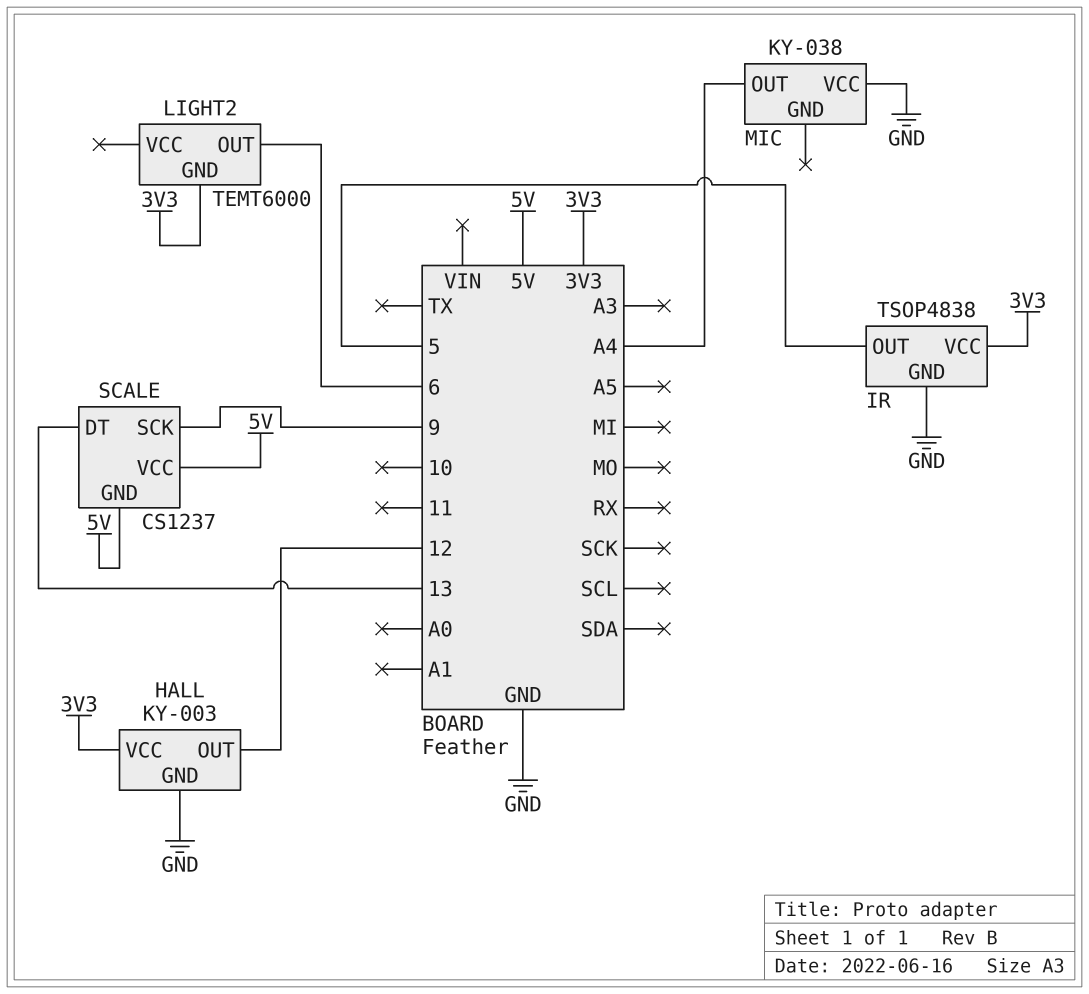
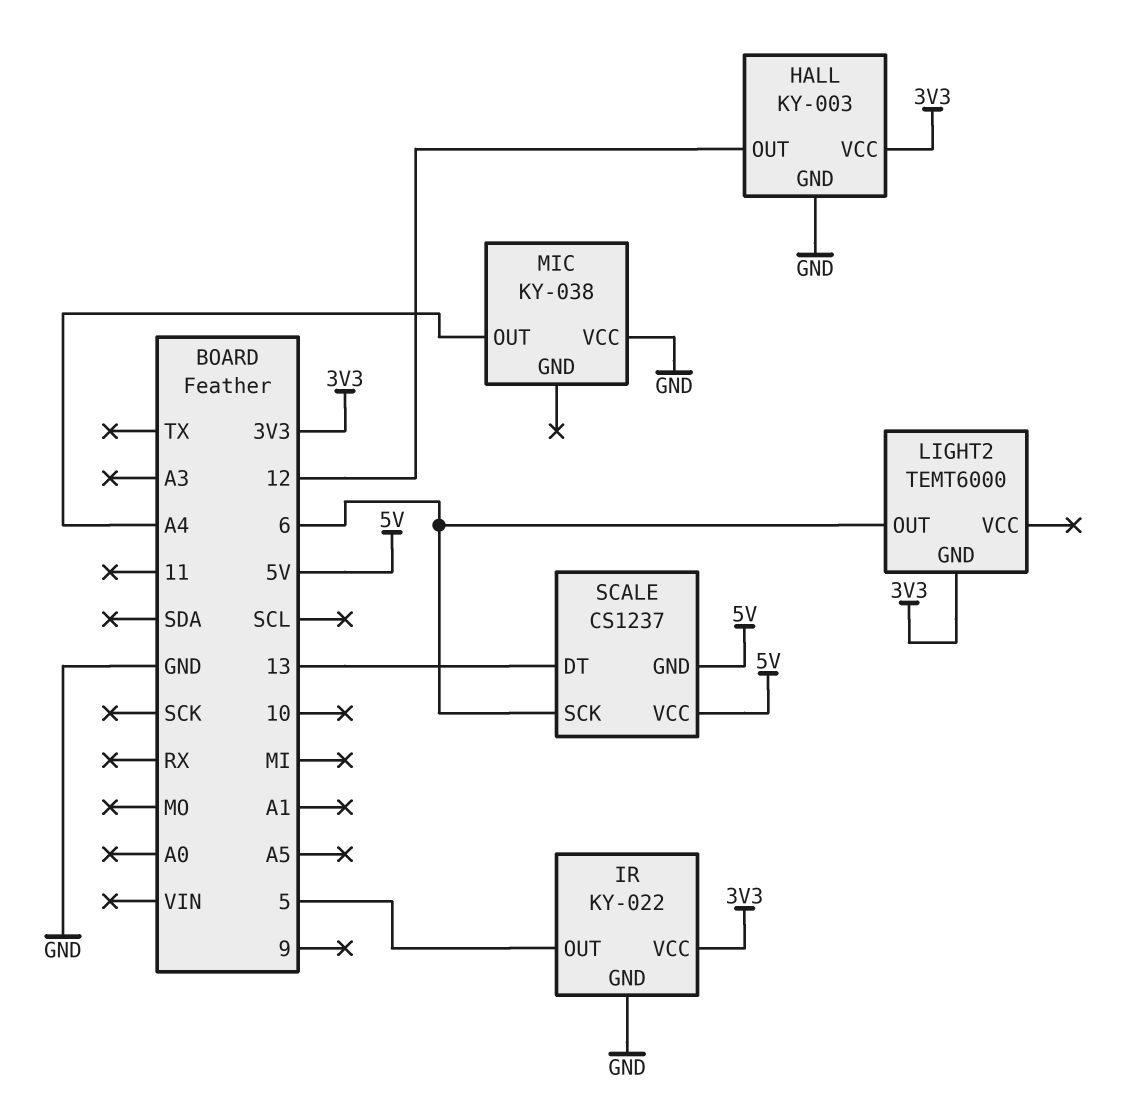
IR: TSOP4838 -> KY-022
SCALE pin SCK: 9 -> 6

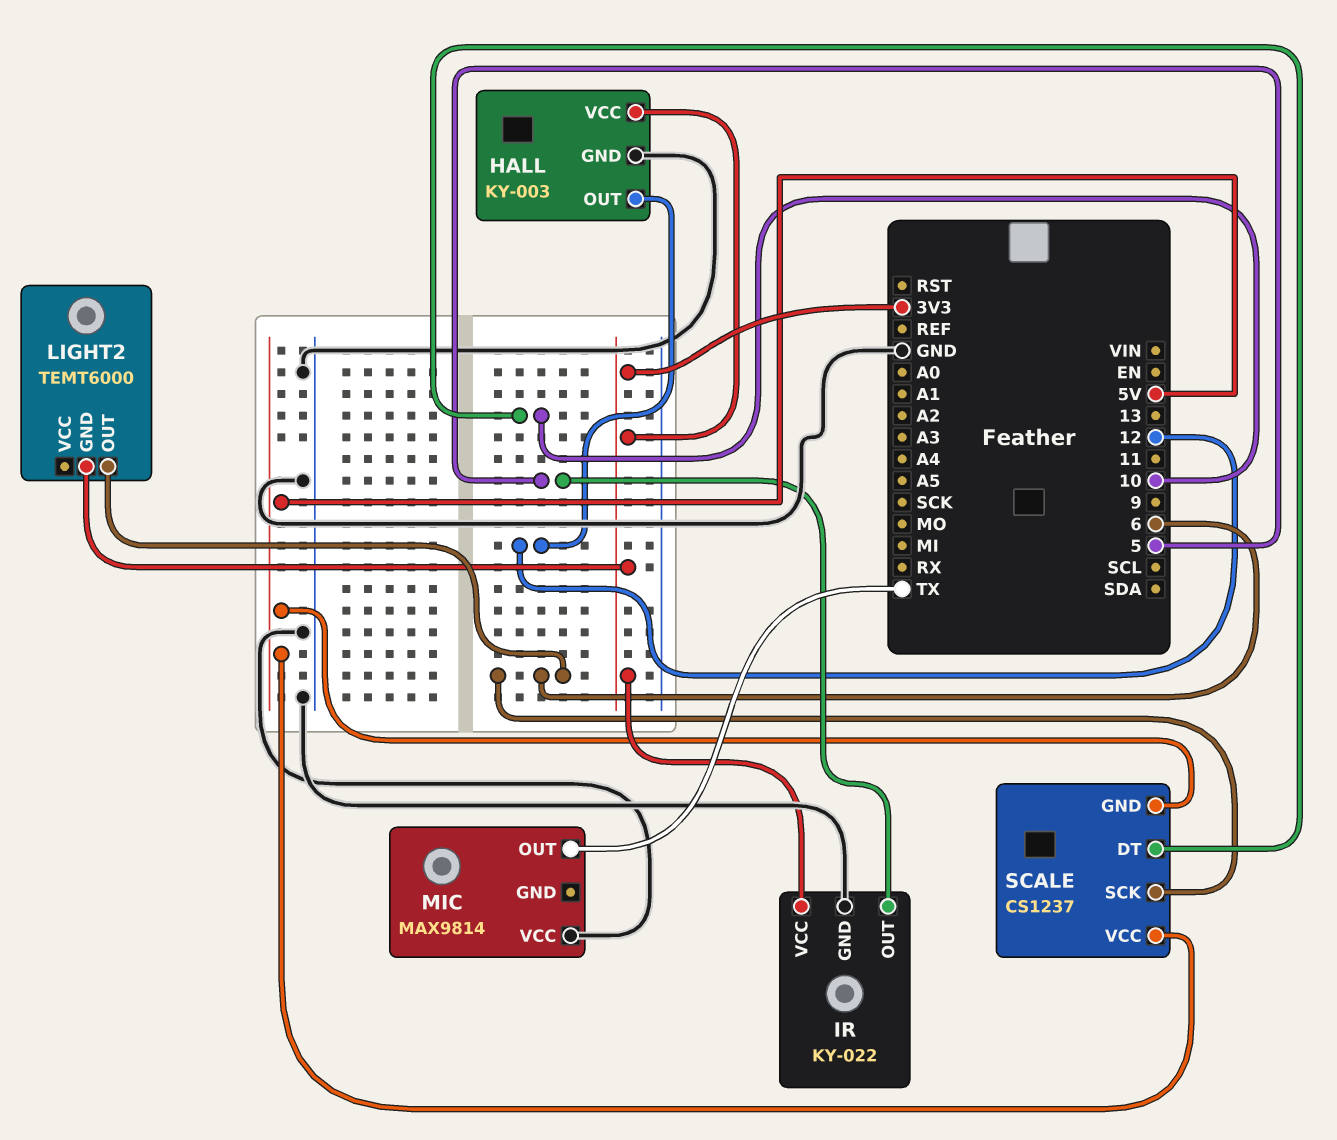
MIC: KY-038 -> MAX9814
MIC pin OUT: A4 -> TX
SCALE pin DT: 13 -> 10

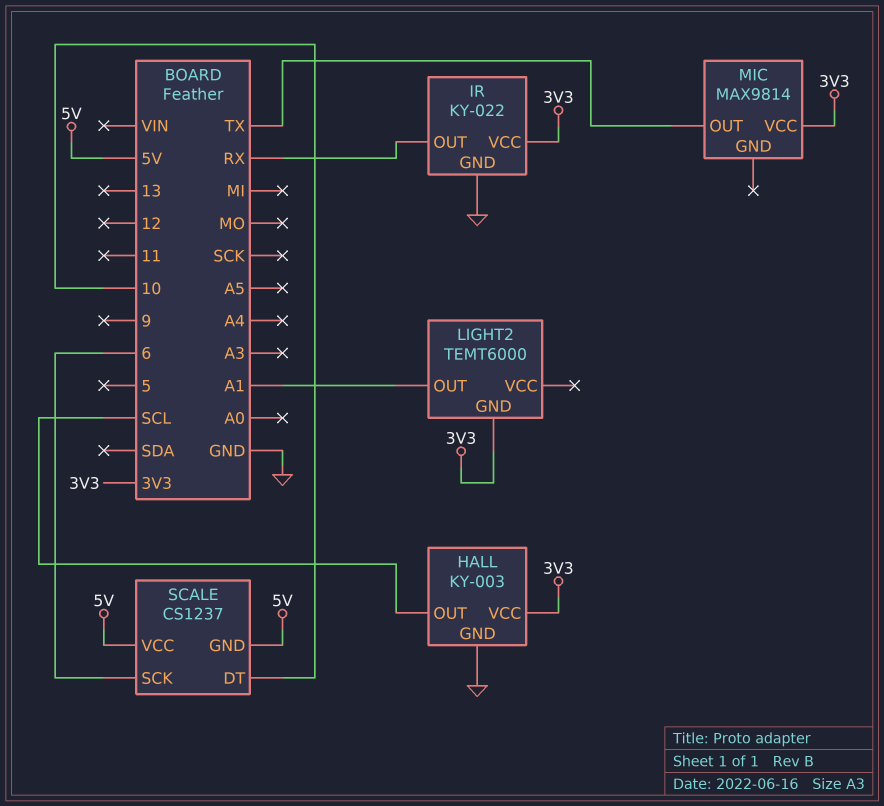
HALL pin OUT: 12 -> SCL
IR pin OUT: 5 -> RX
LIGHT2 pin OUT: 6 -> A1
MIC pin VCC: GND -> 3V3

